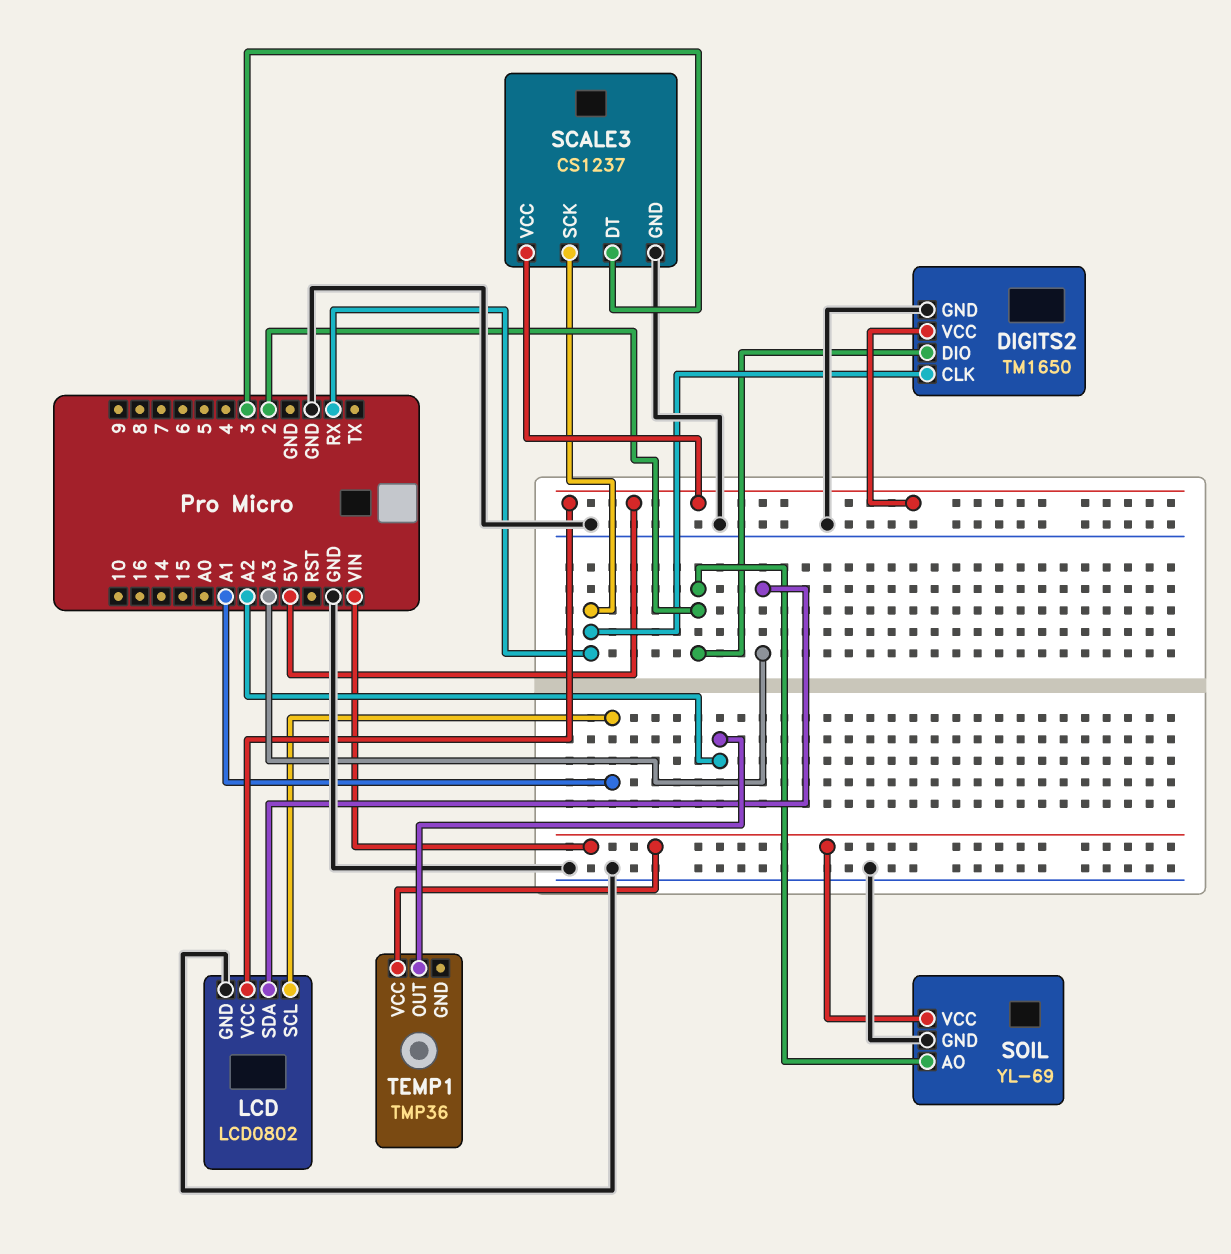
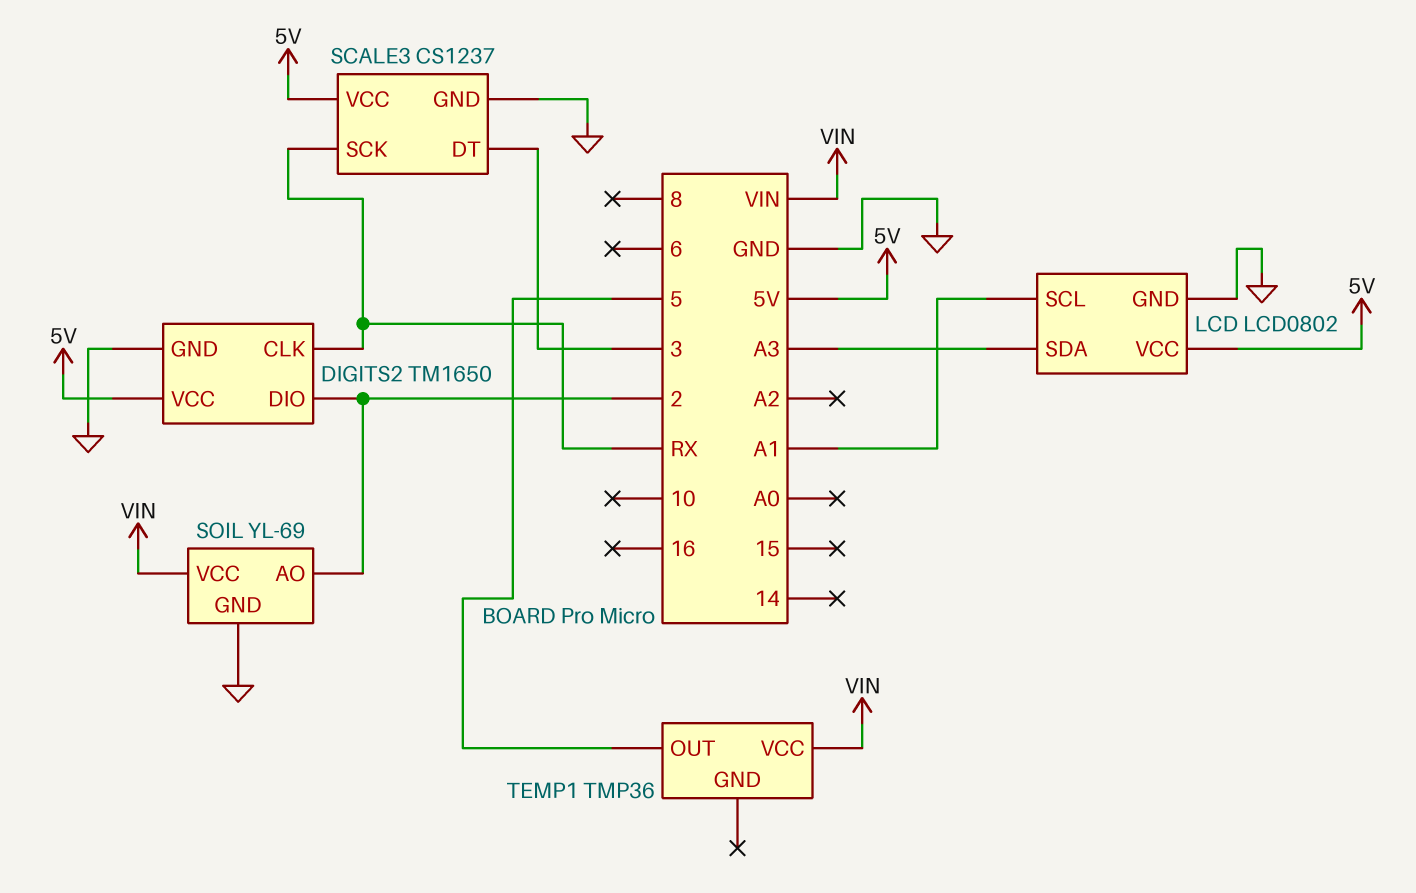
TEMP1 pin OUT: A2 -> 5

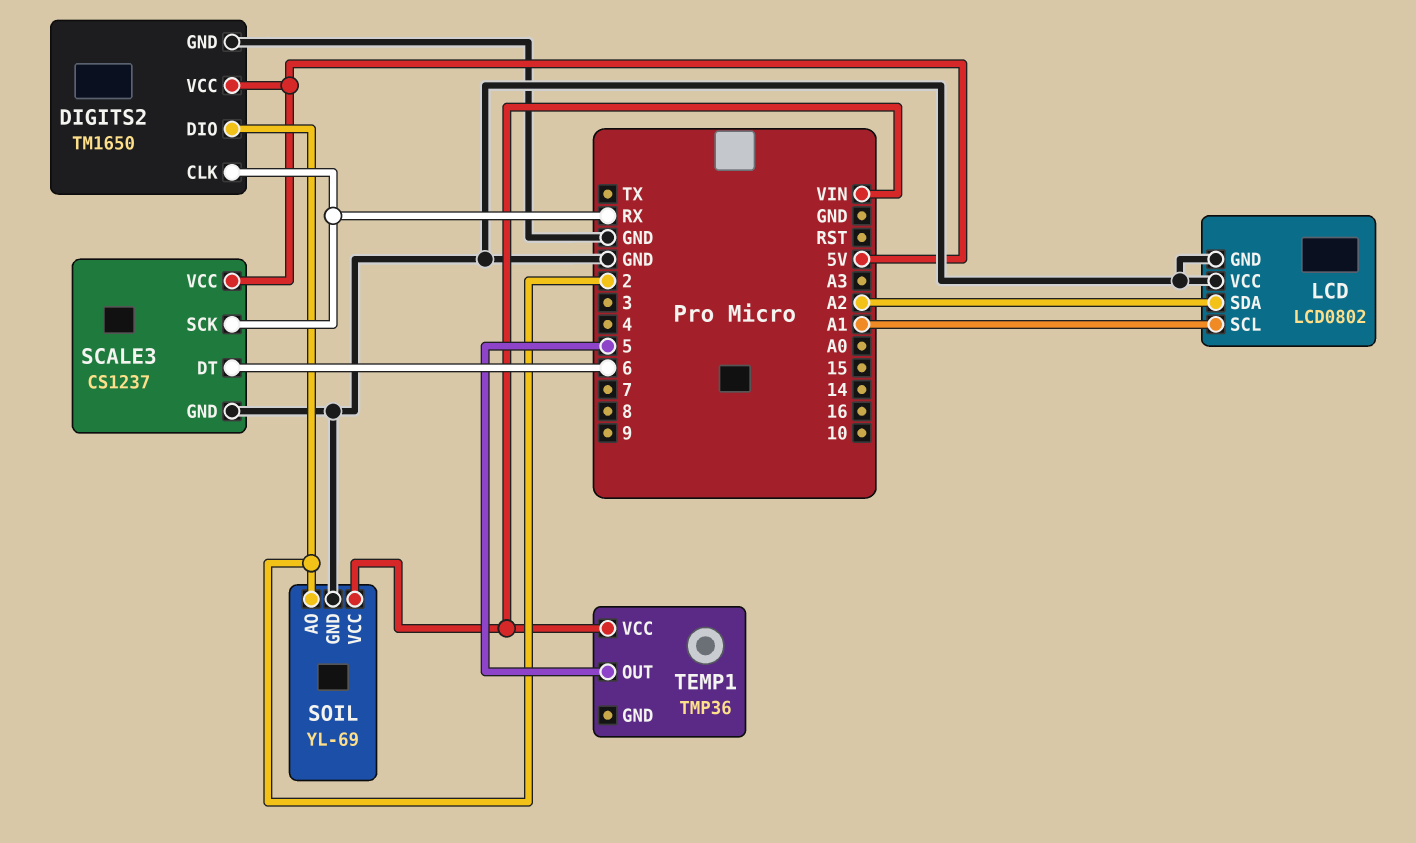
LCD pin SDA: A3 -> A2
LCD pin VCC: 5V -> GND
SCALE3 pin DT: 3 -> 6

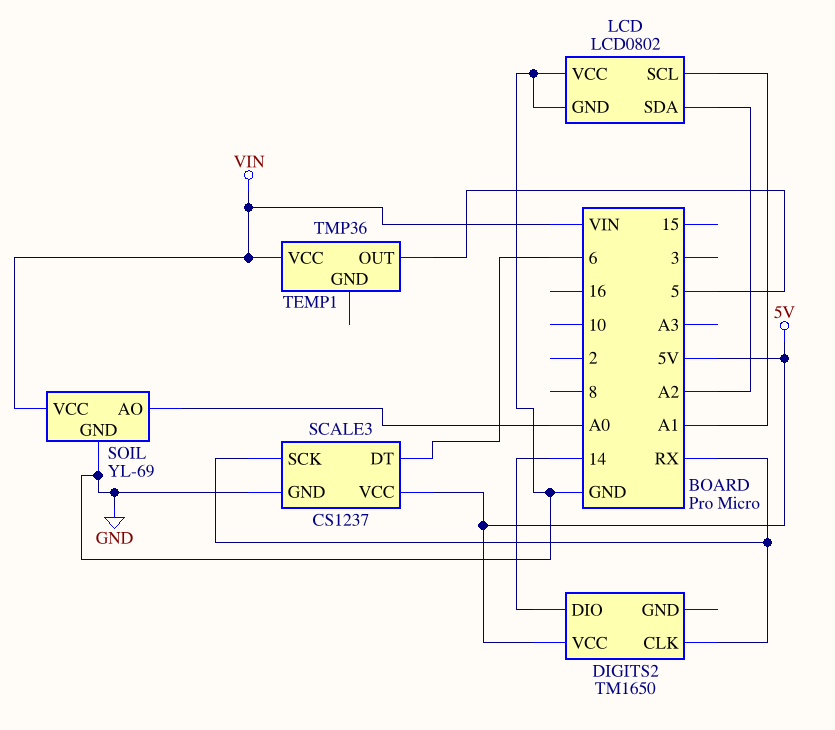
DIGITS2 pin DIO: 2 -> 14
DIGITS2 pin GND: GND -> none
SOIL pin AO: 2 -> A0

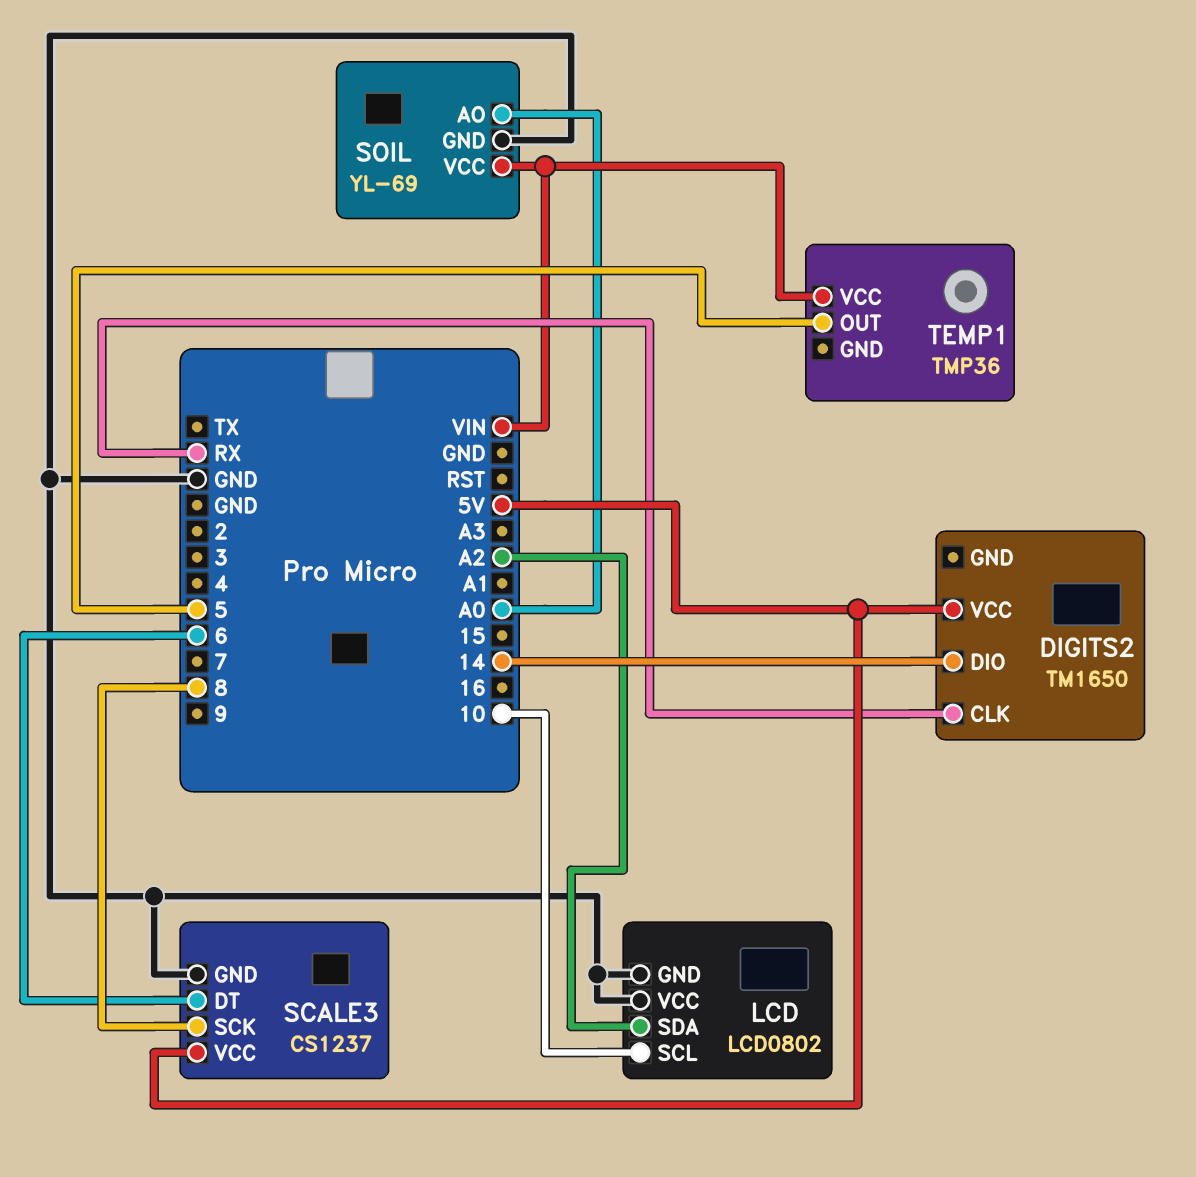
LCD pin SCL: A1 -> 10
SCALE3 pin SCK: RX -> 8

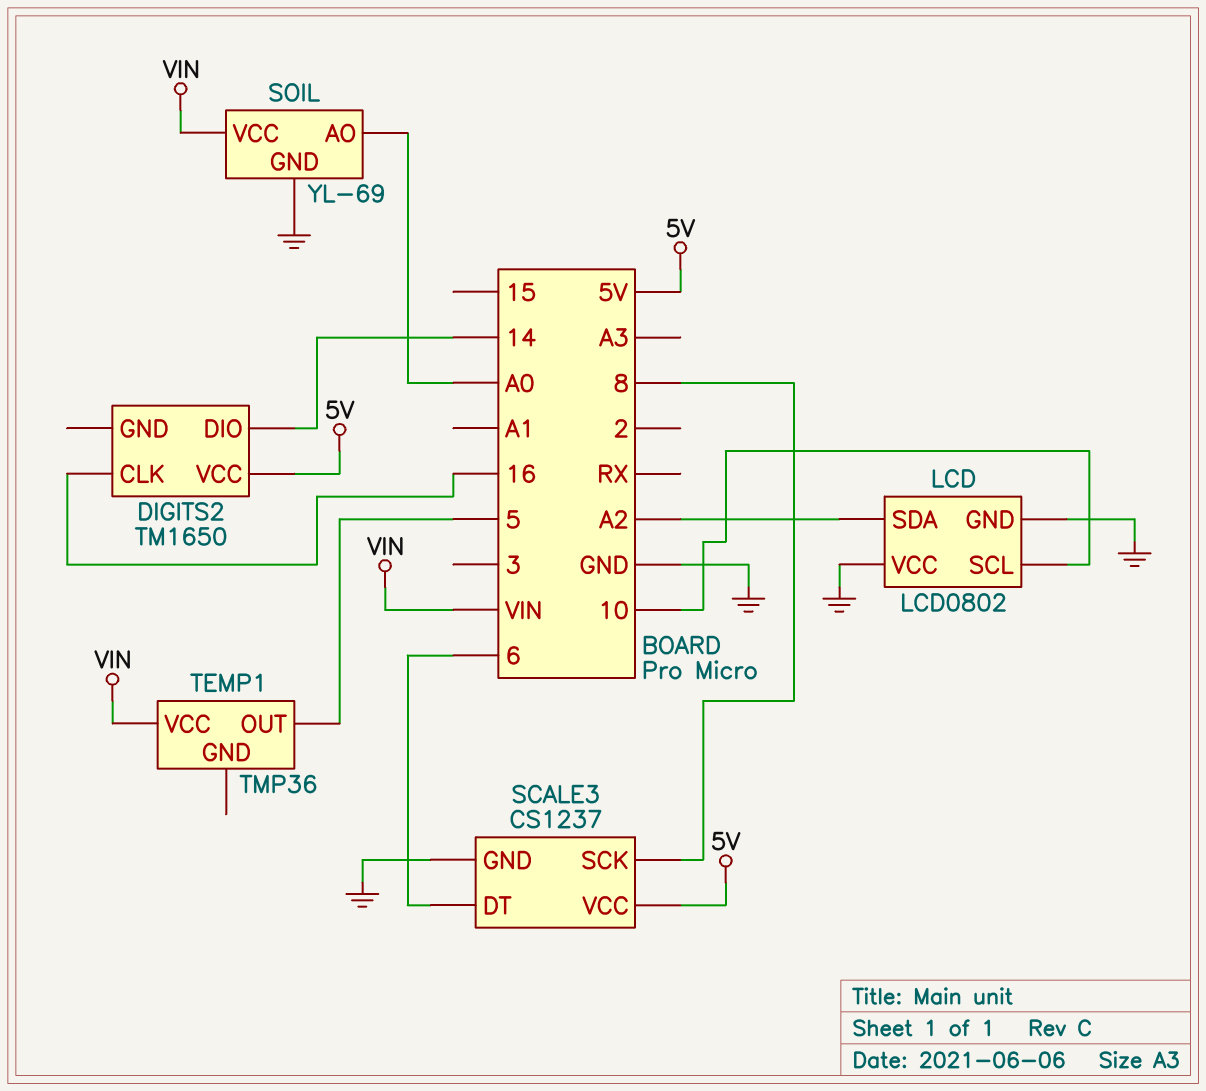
DIGITS2 pin CLK: RX -> 16

